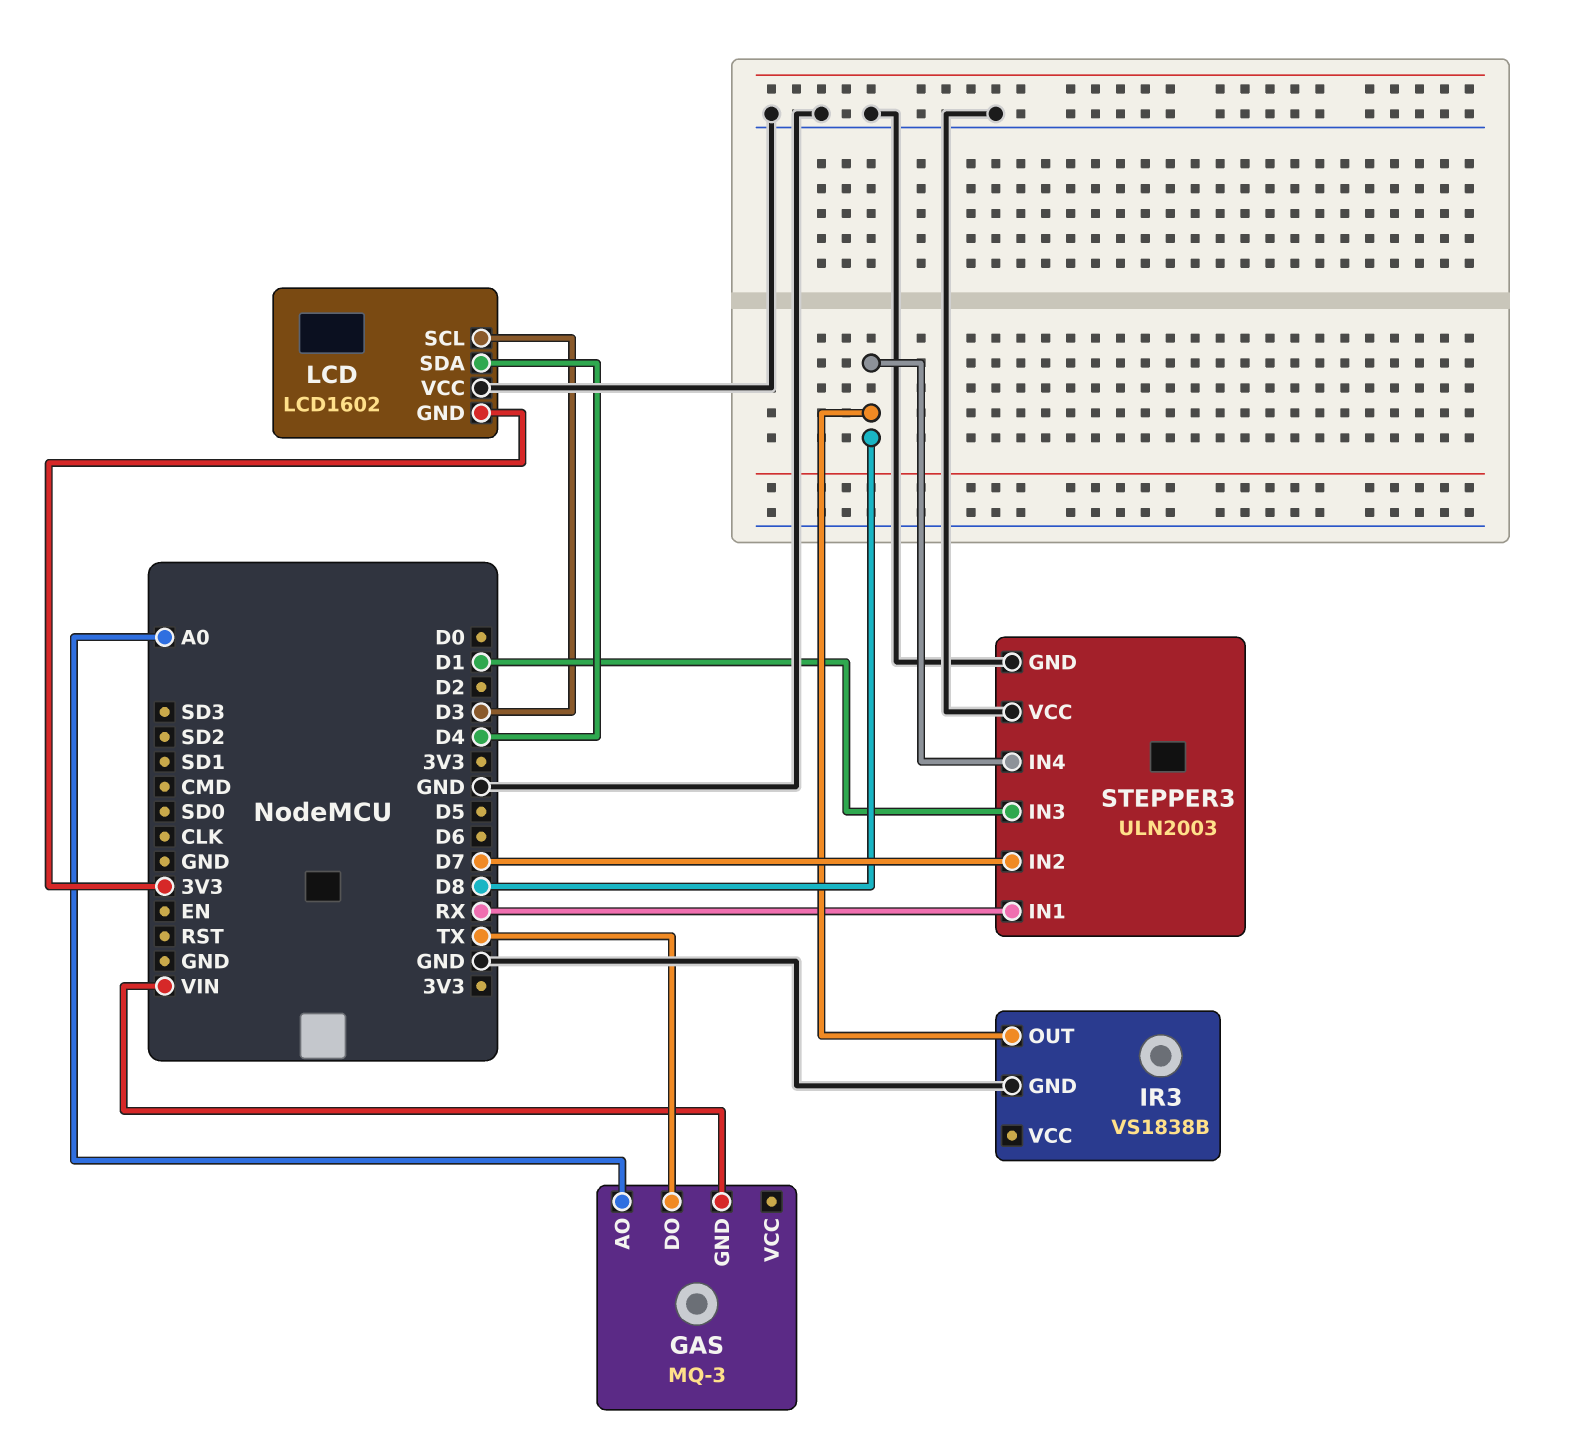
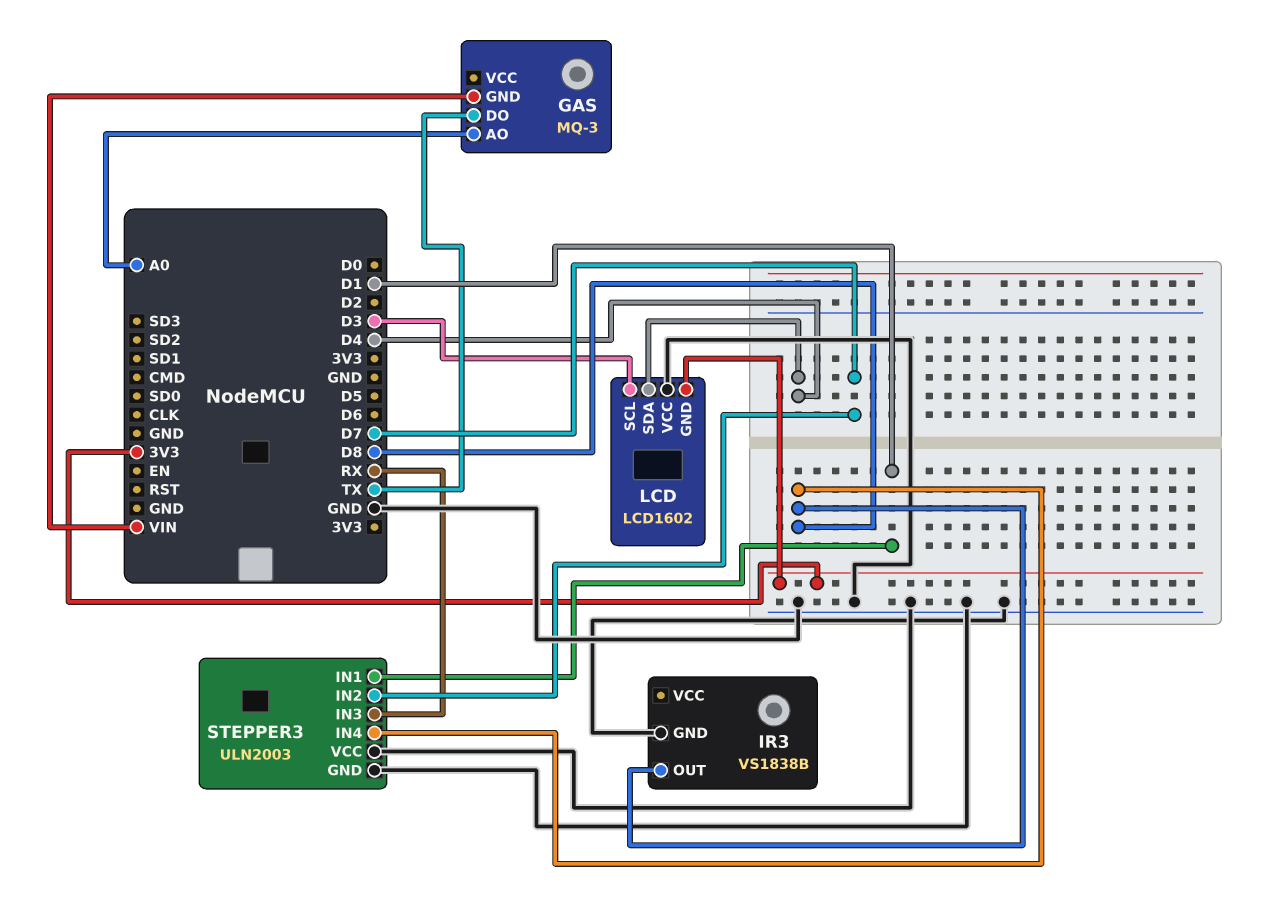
STEPPER3 pin IN1: RX -> D1
STEPPER3 pin IN3: D1 -> RX

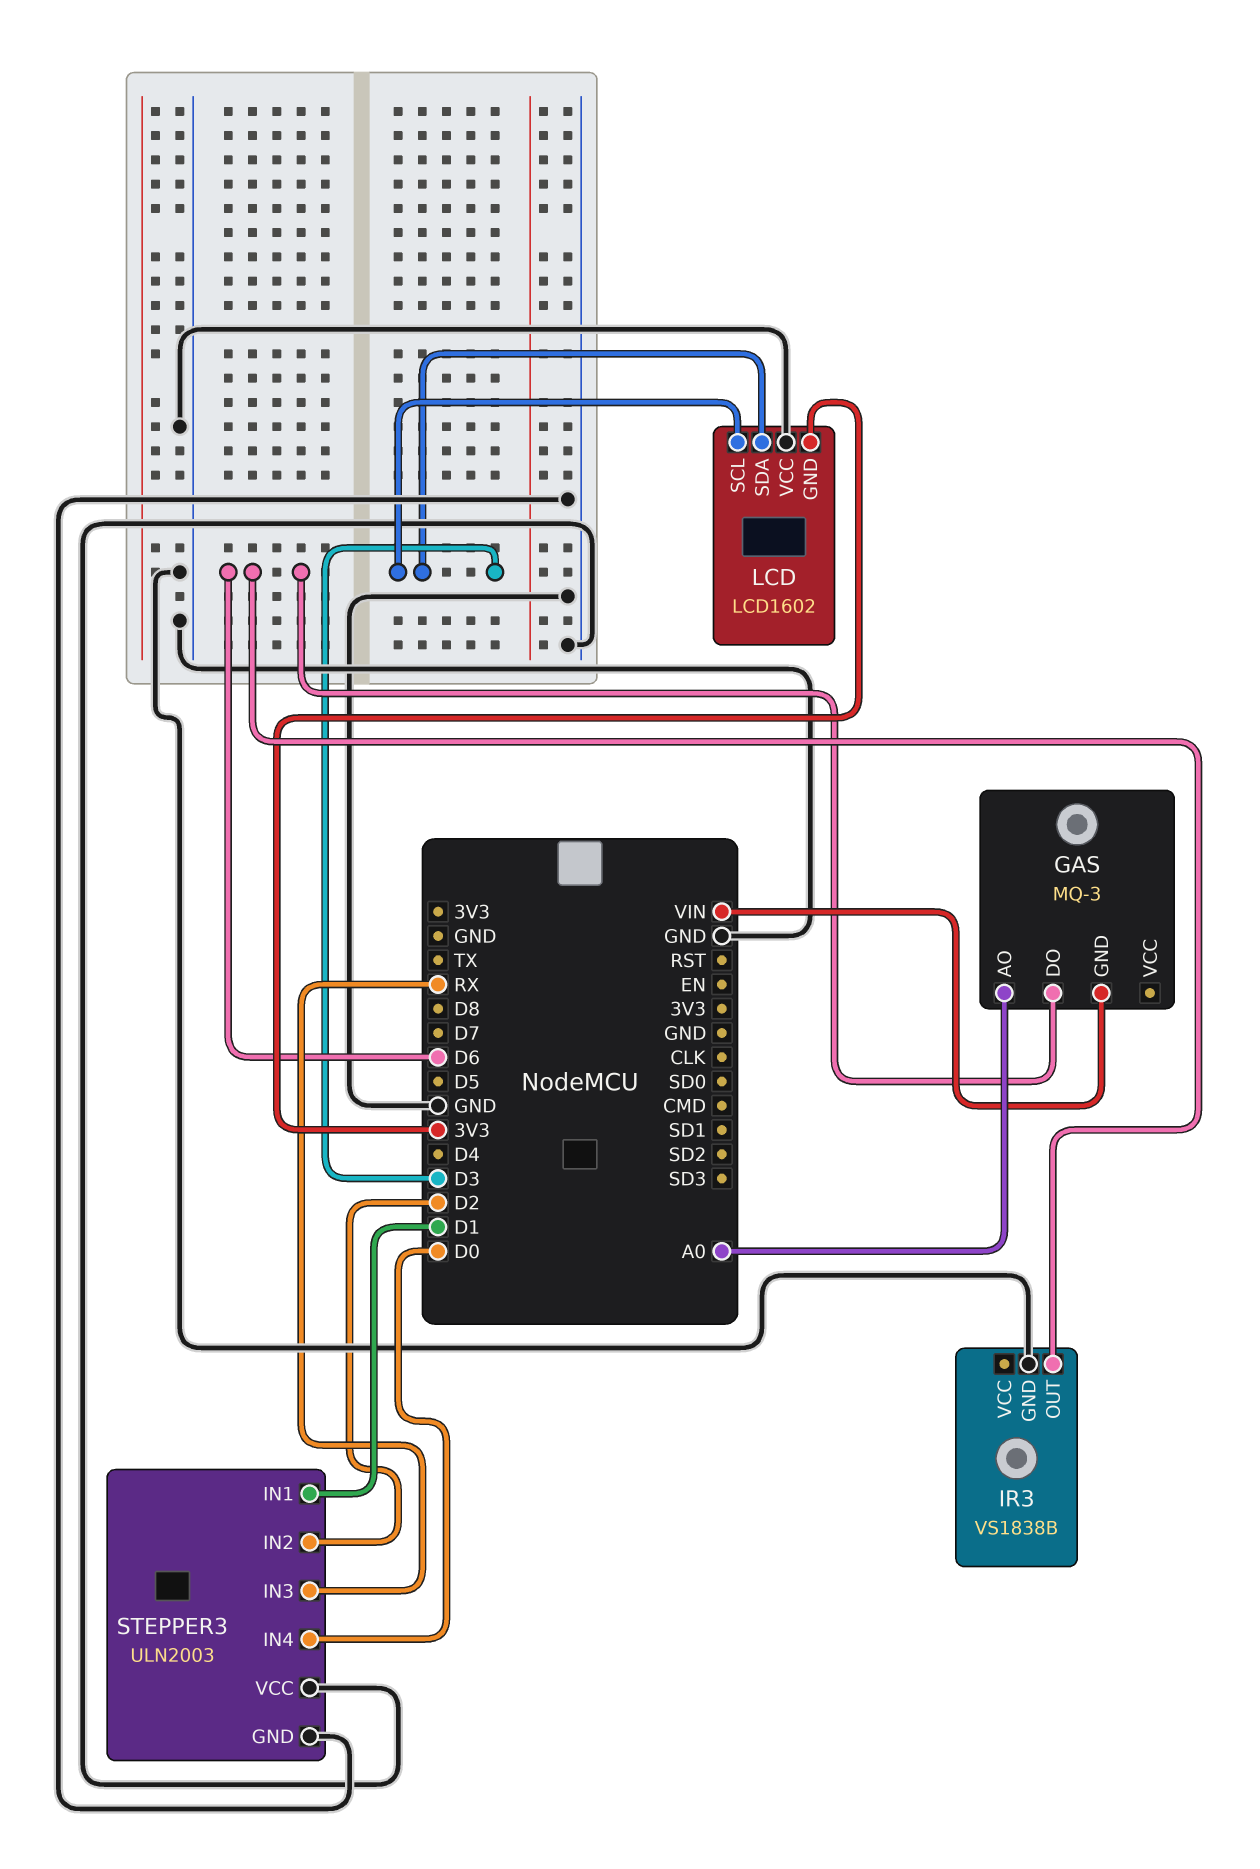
GAS pin DO: TX -> D6
IR3 pin OUT: D8 -> D6
LCD pin SDA: D4 -> D3
STEPPER3 pin IN2: D7 -> D2
STEPPER3 pin IN4: D8 -> D0

